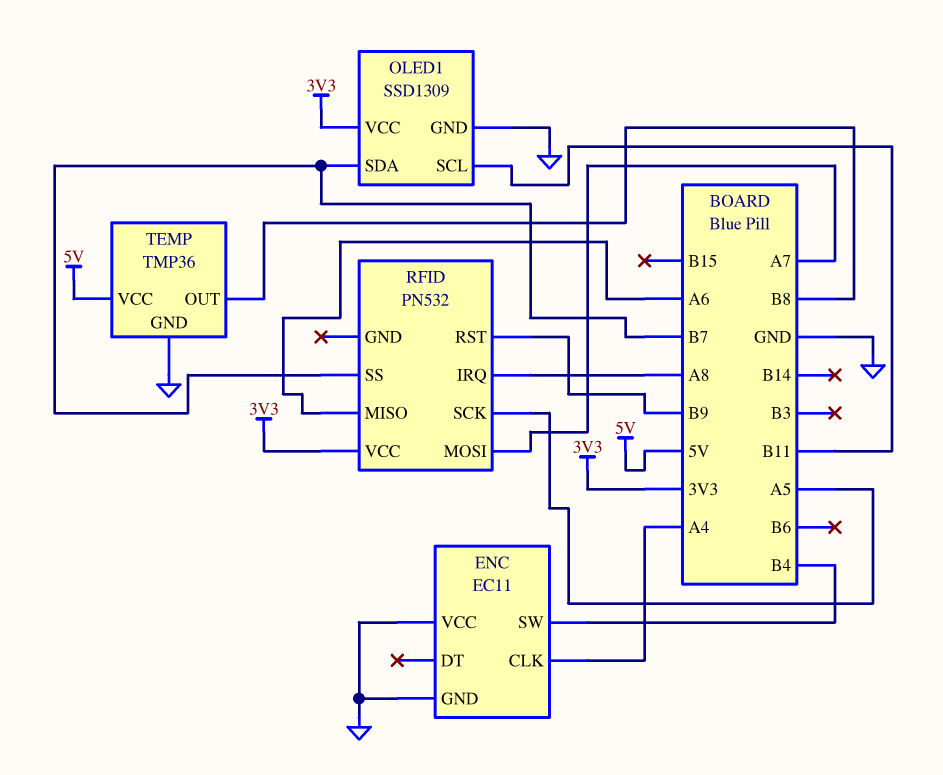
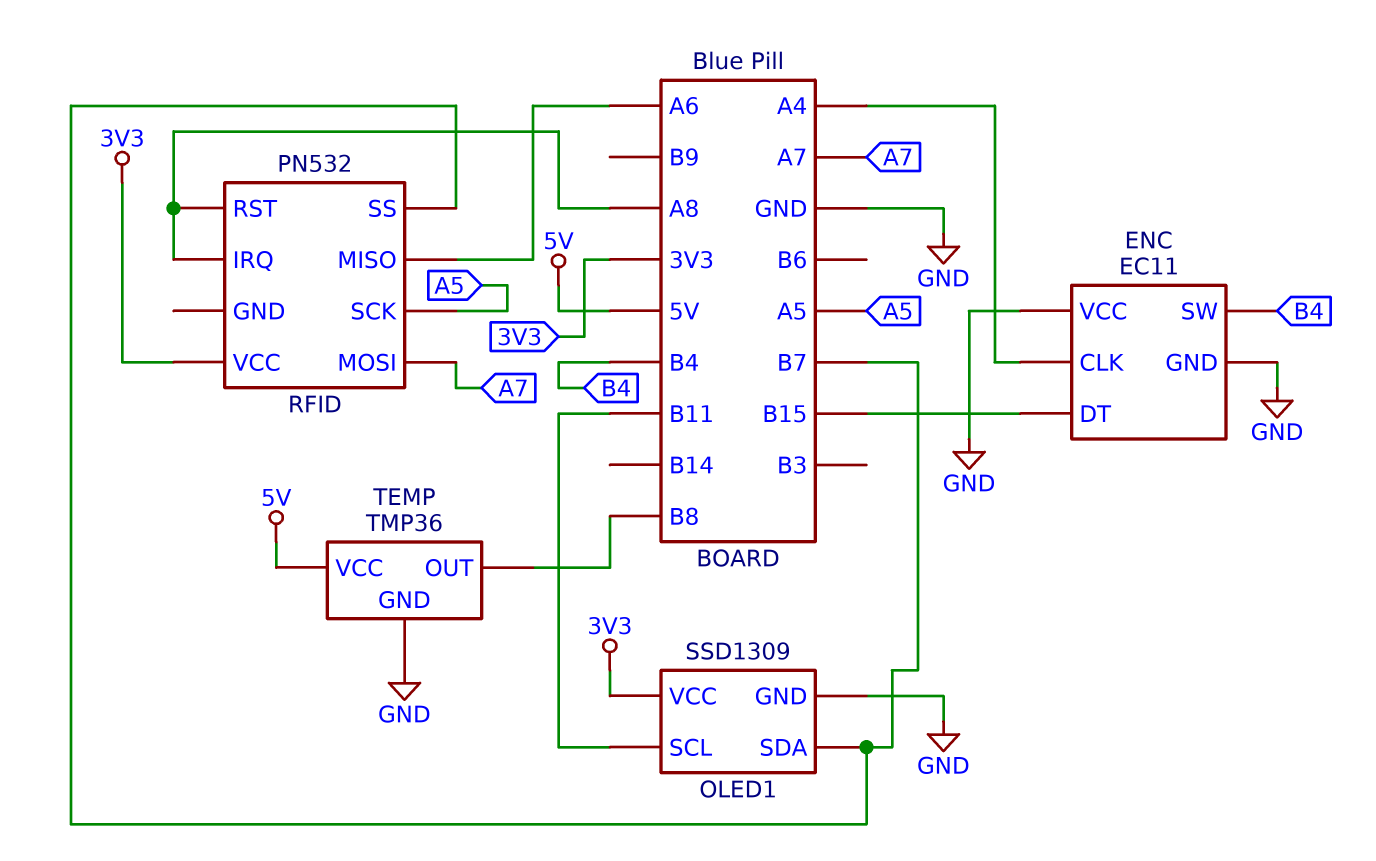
ENC pin DT: none -> B15
RFID pin RST: B9 -> A8

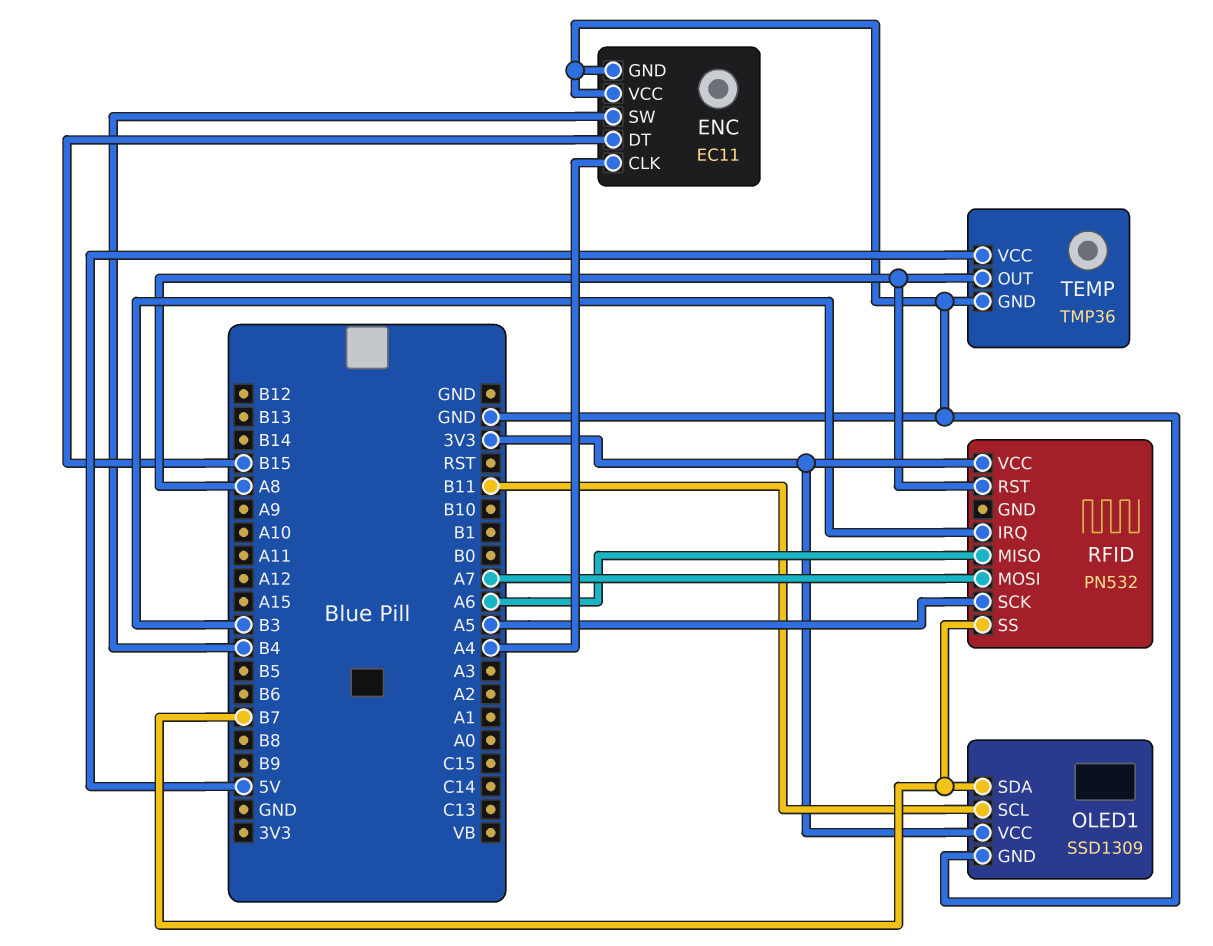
RFID pin IRQ: A8 -> B3
TEMP pin OUT: B8 -> A8

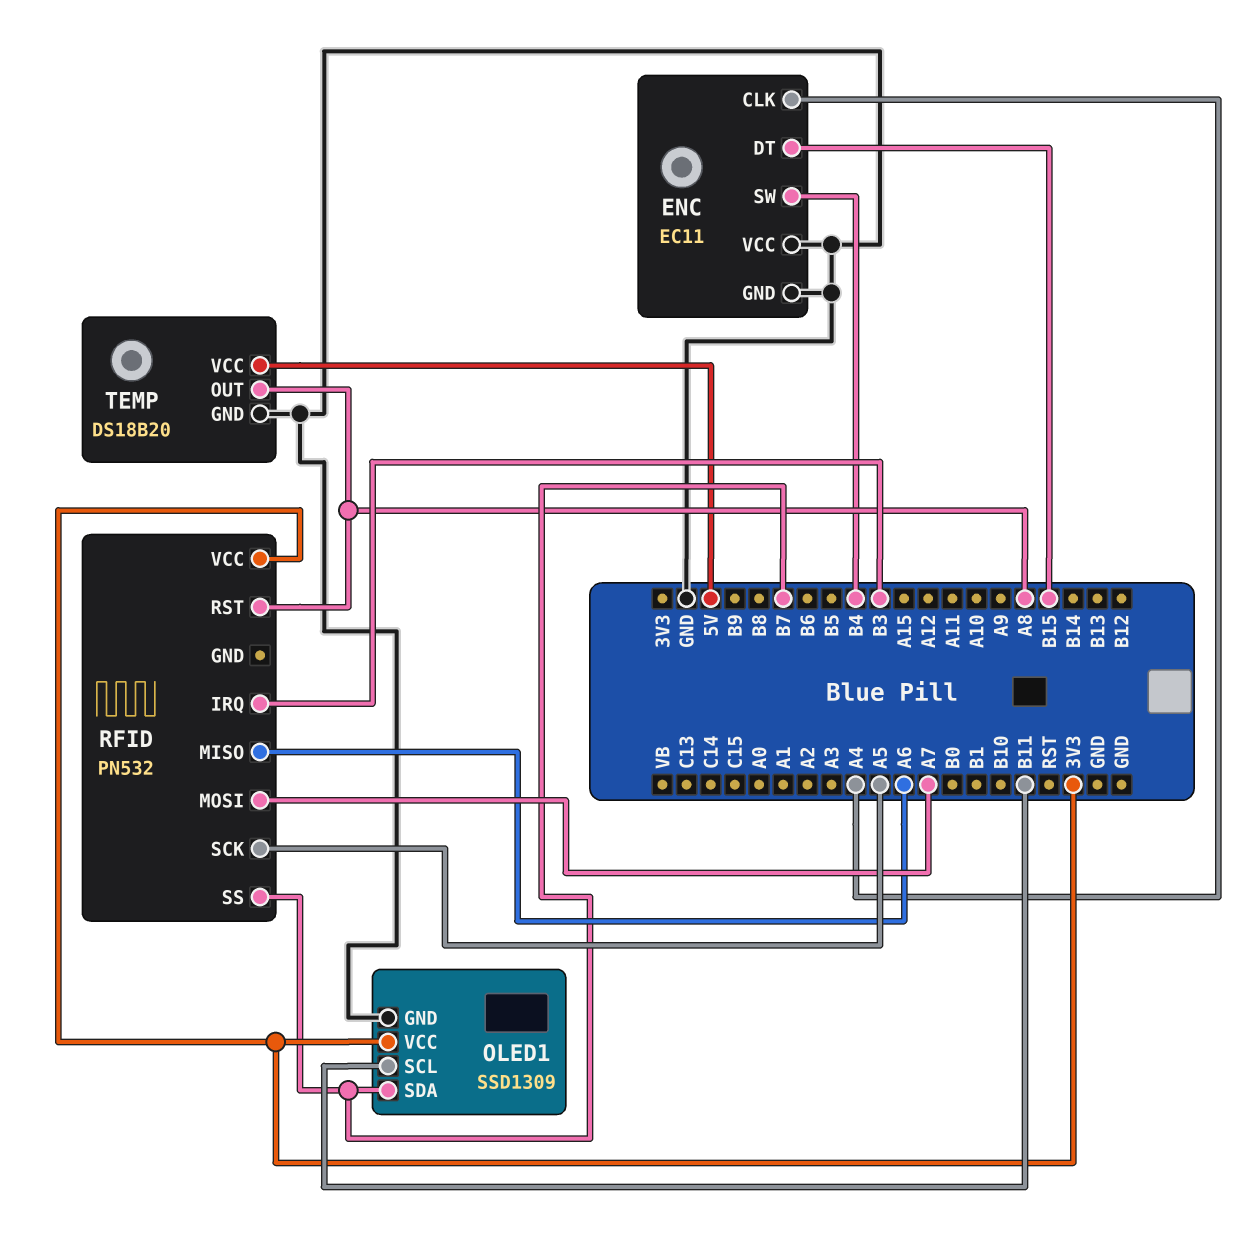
TEMP: TMP36 -> DS18B20

